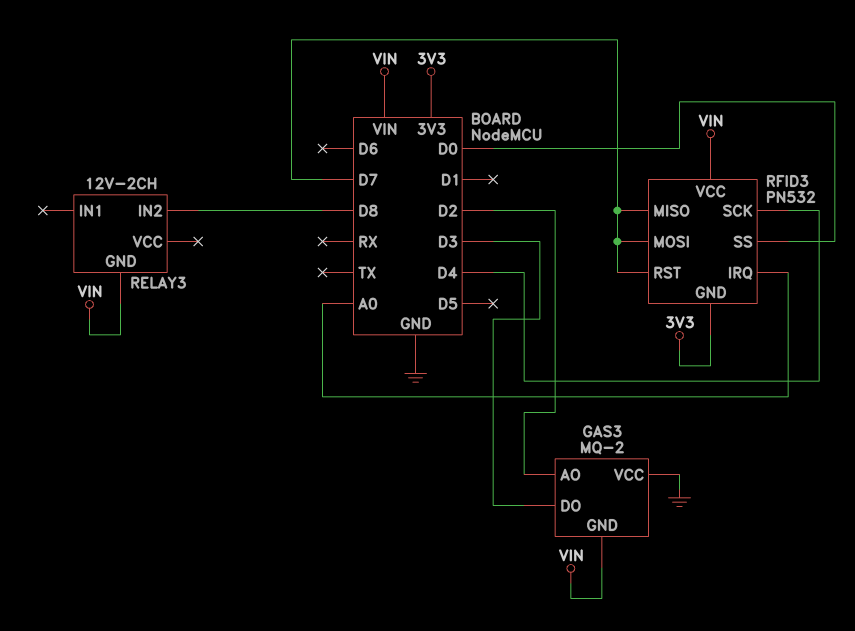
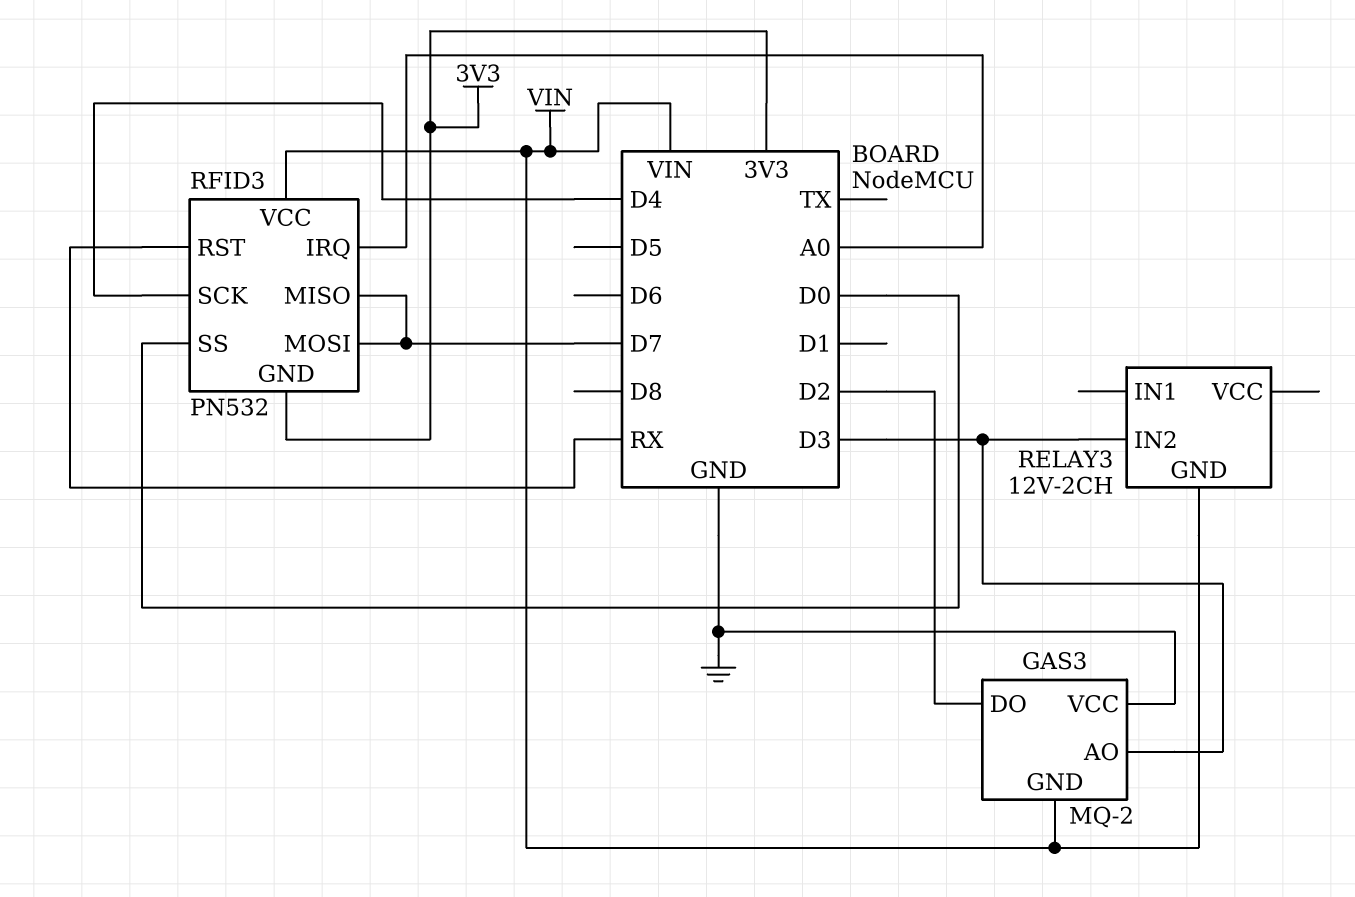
GAS3 pin AO: D2 -> D3
GAS3 pin DO: D3 -> D2
RELAY3 pin IN2: D8 -> D3
RFID3 pin RST: D7 -> RX

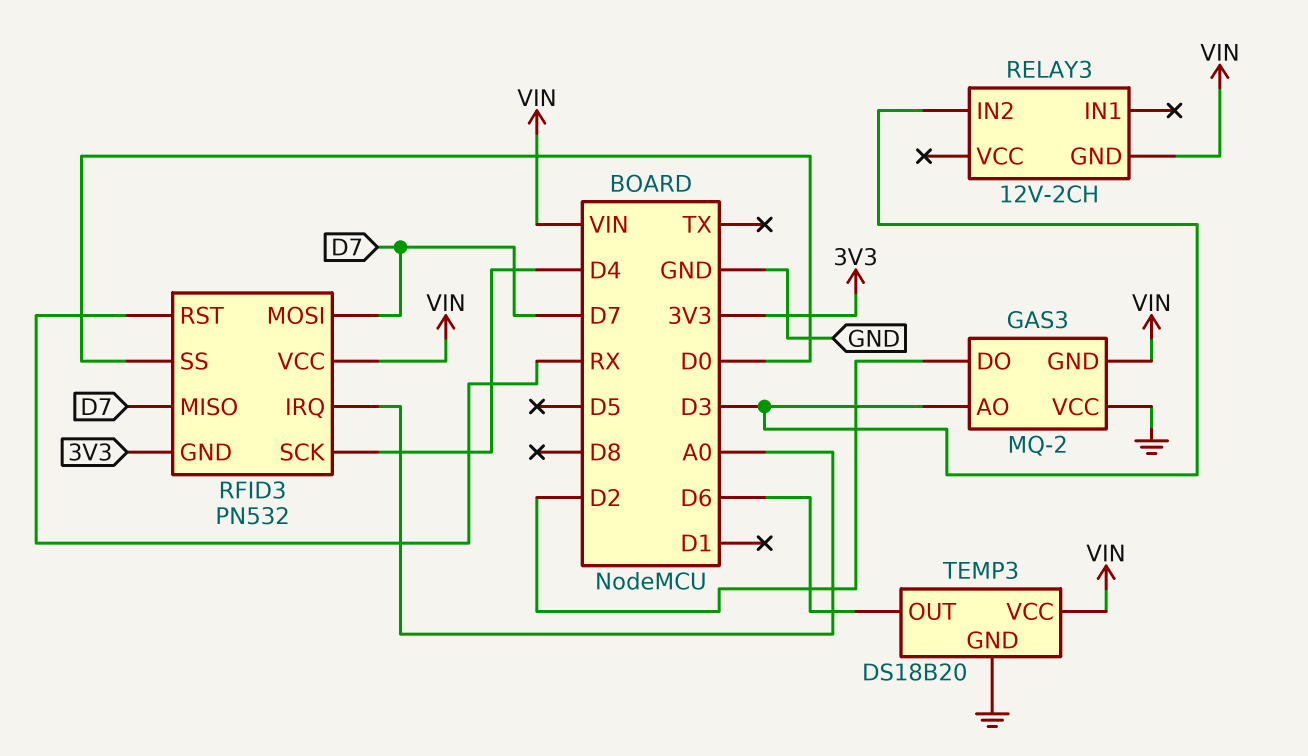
TEMP3: none -> DS18B20
TEMP3 pin GND: none -> GND
TEMP3 pin OUT: none -> D6
TEMP3 pin VCC: none -> VIN

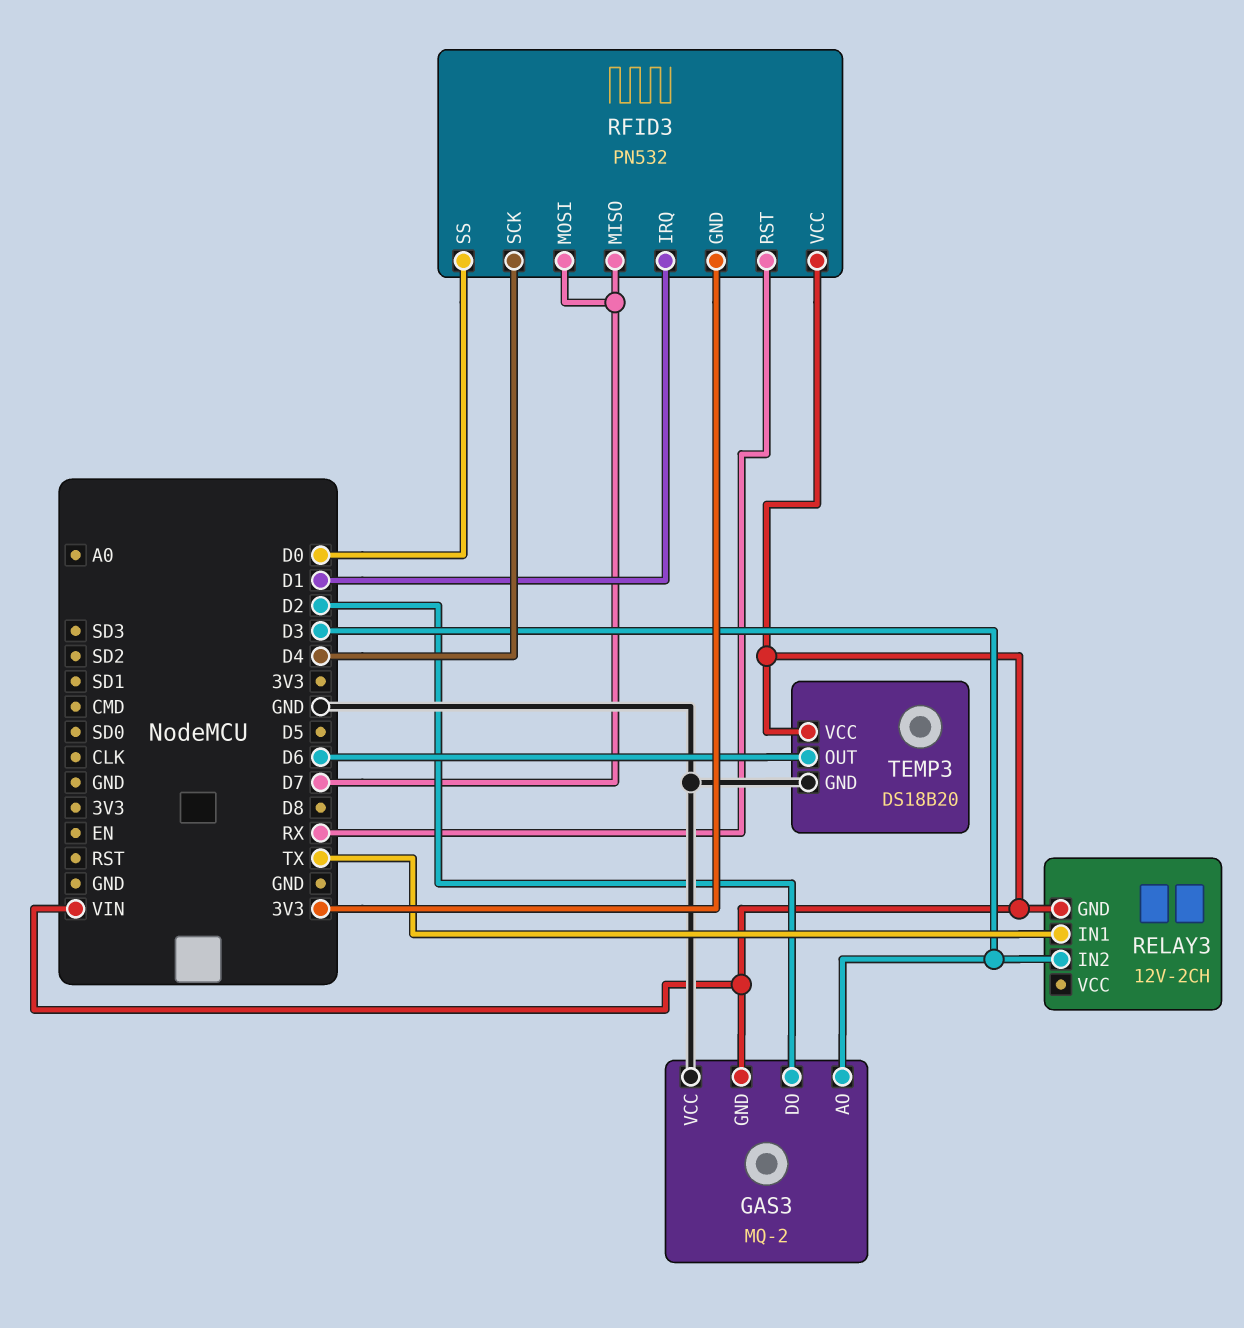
RELAY3 pin IN1: none -> TX
RFID3 pin IRQ: A0 -> D1

